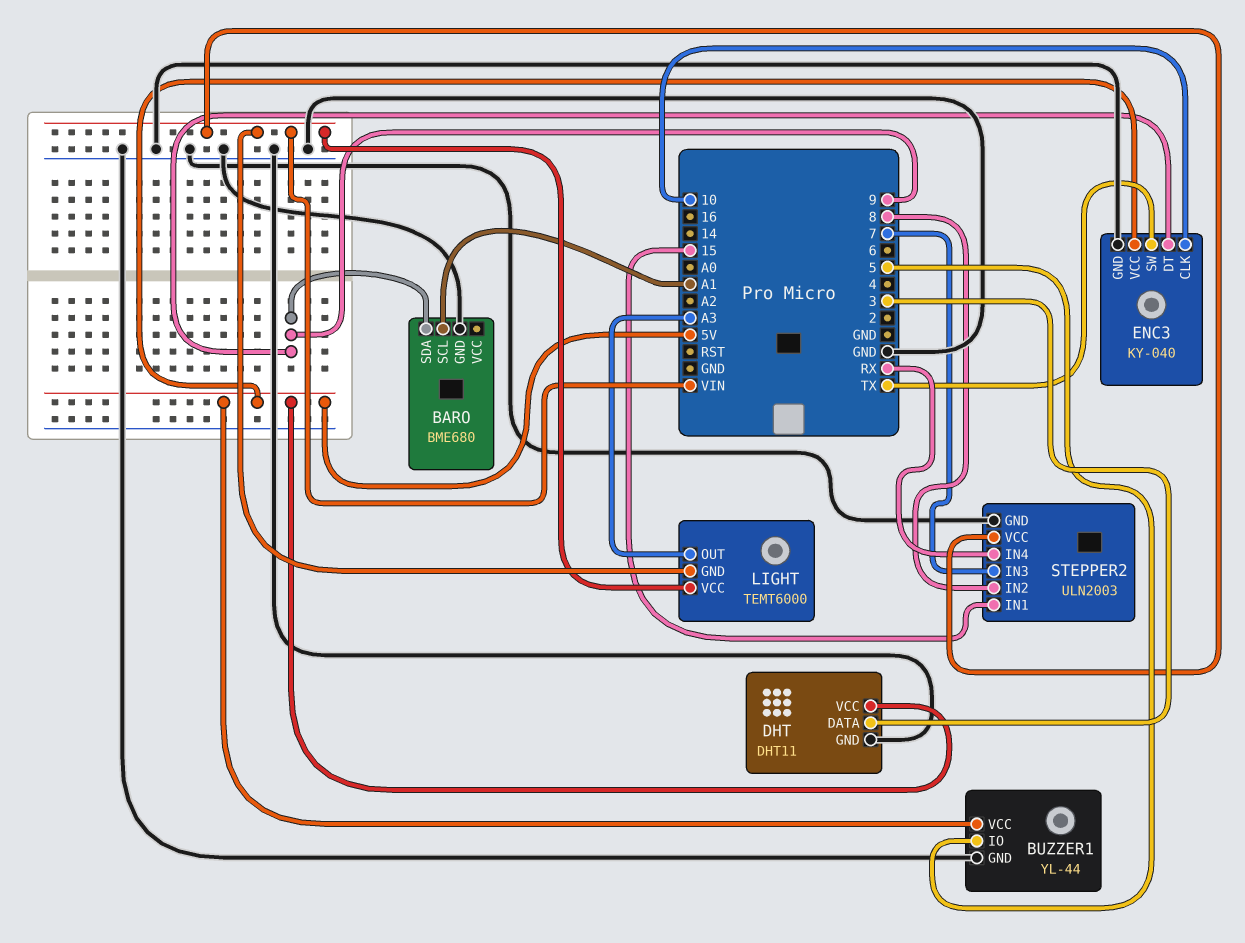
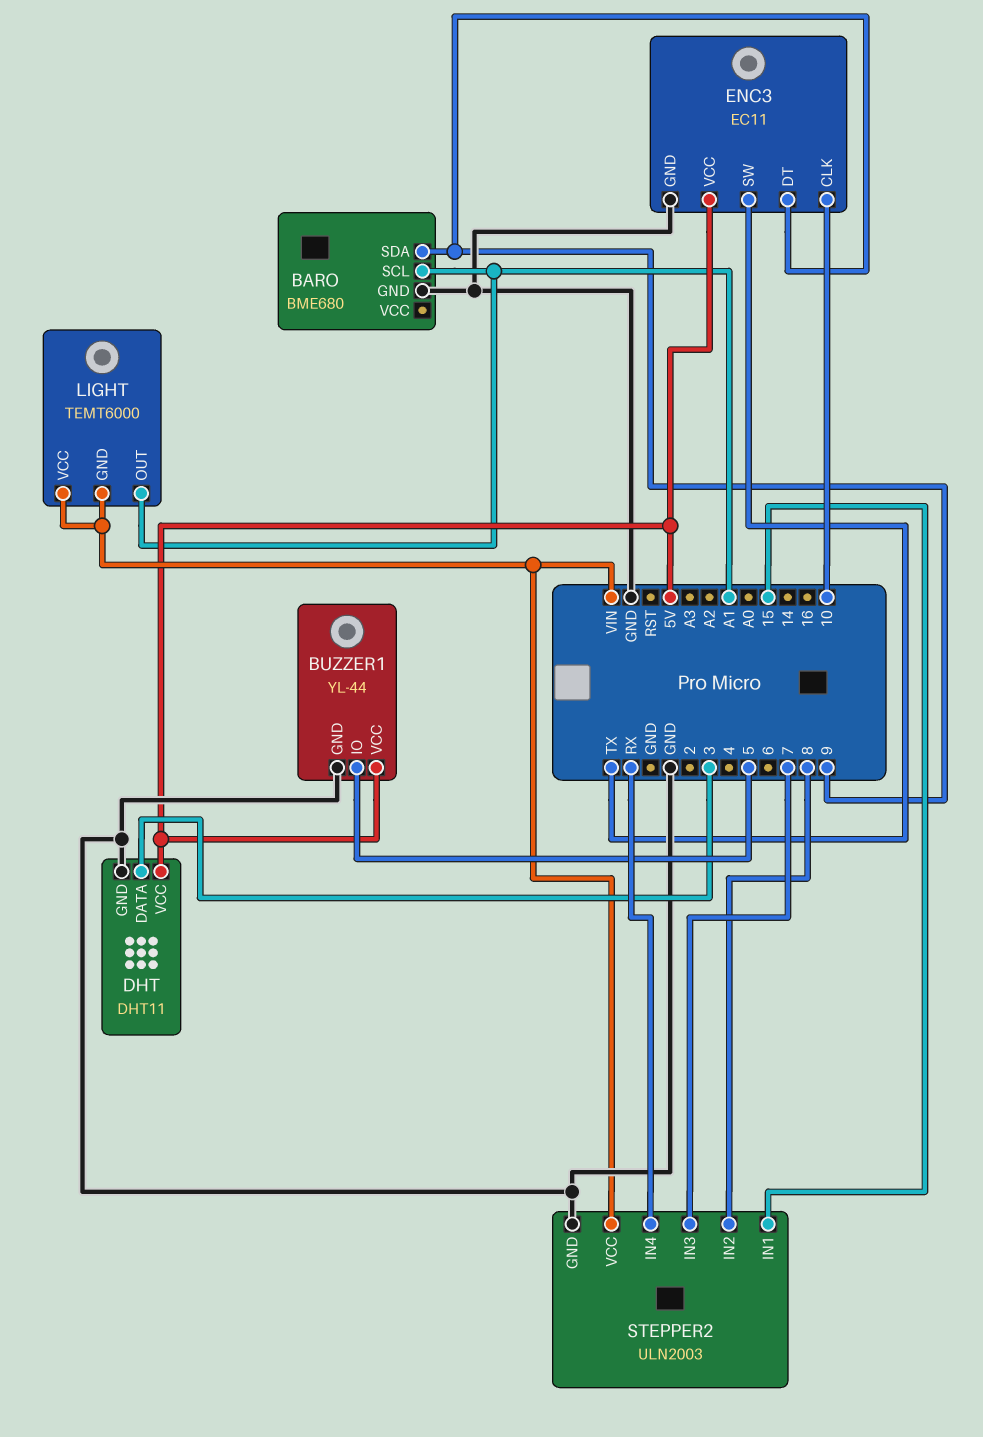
ENC3: KY-040 -> EC11
LIGHT pin OUT: A3 -> A1

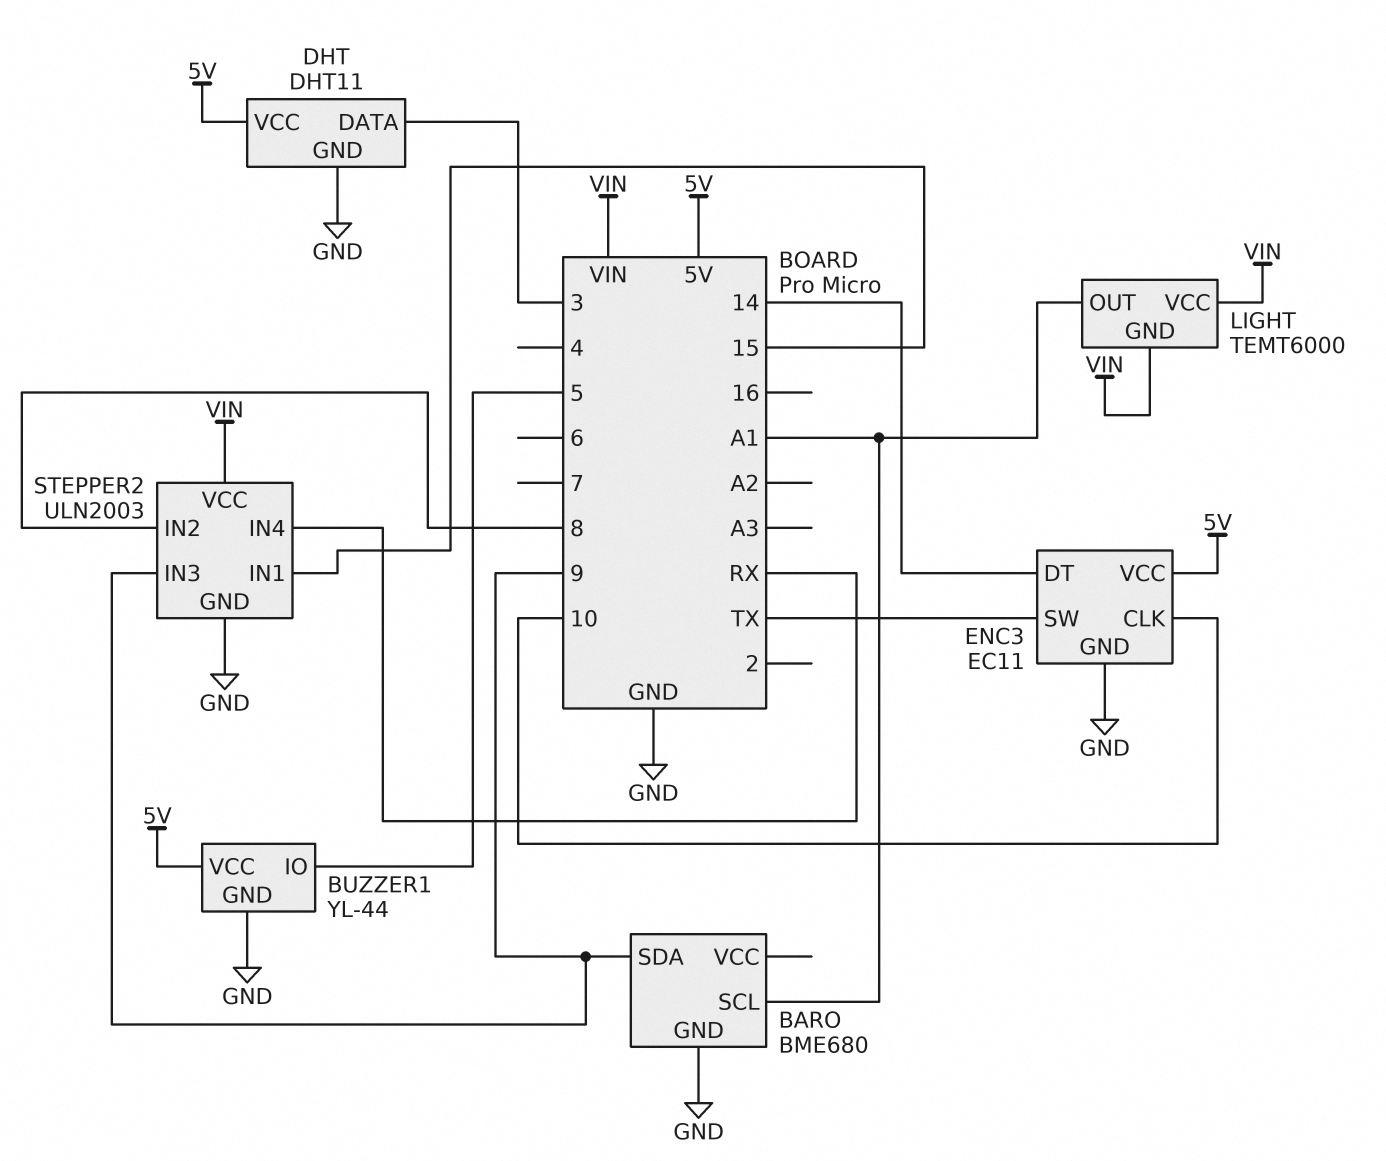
ENC3 pin DT: 9 -> 14
STEPPER2 pin IN3: 7 -> 9

